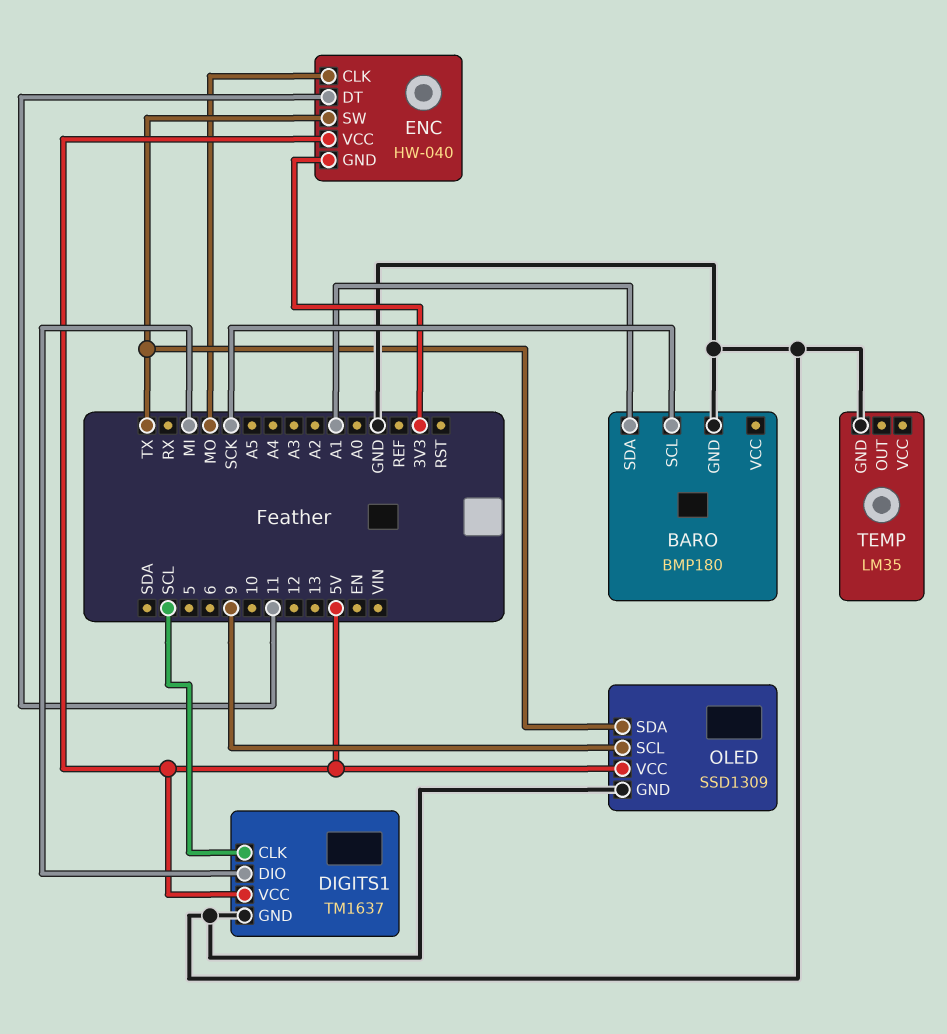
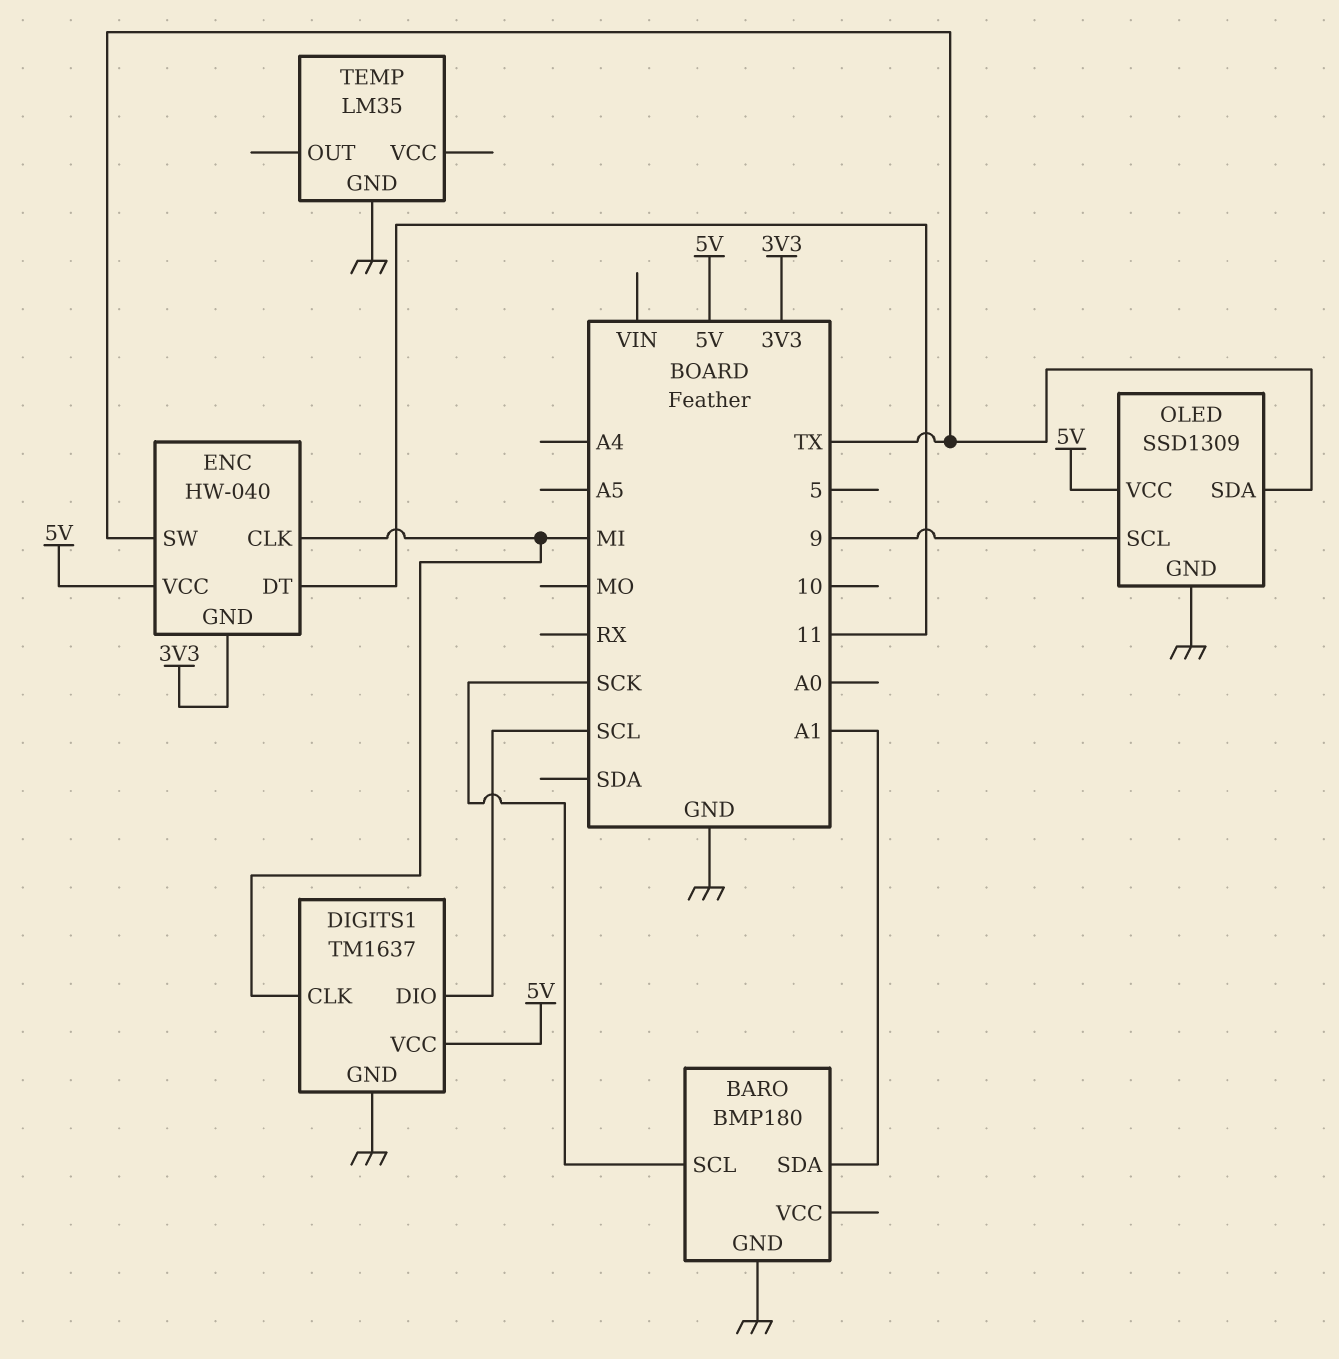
DIGITS1 pin CLK: SCL -> MI
DIGITS1 pin DIO: MI -> SCL
ENC pin CLK: MO -> MI

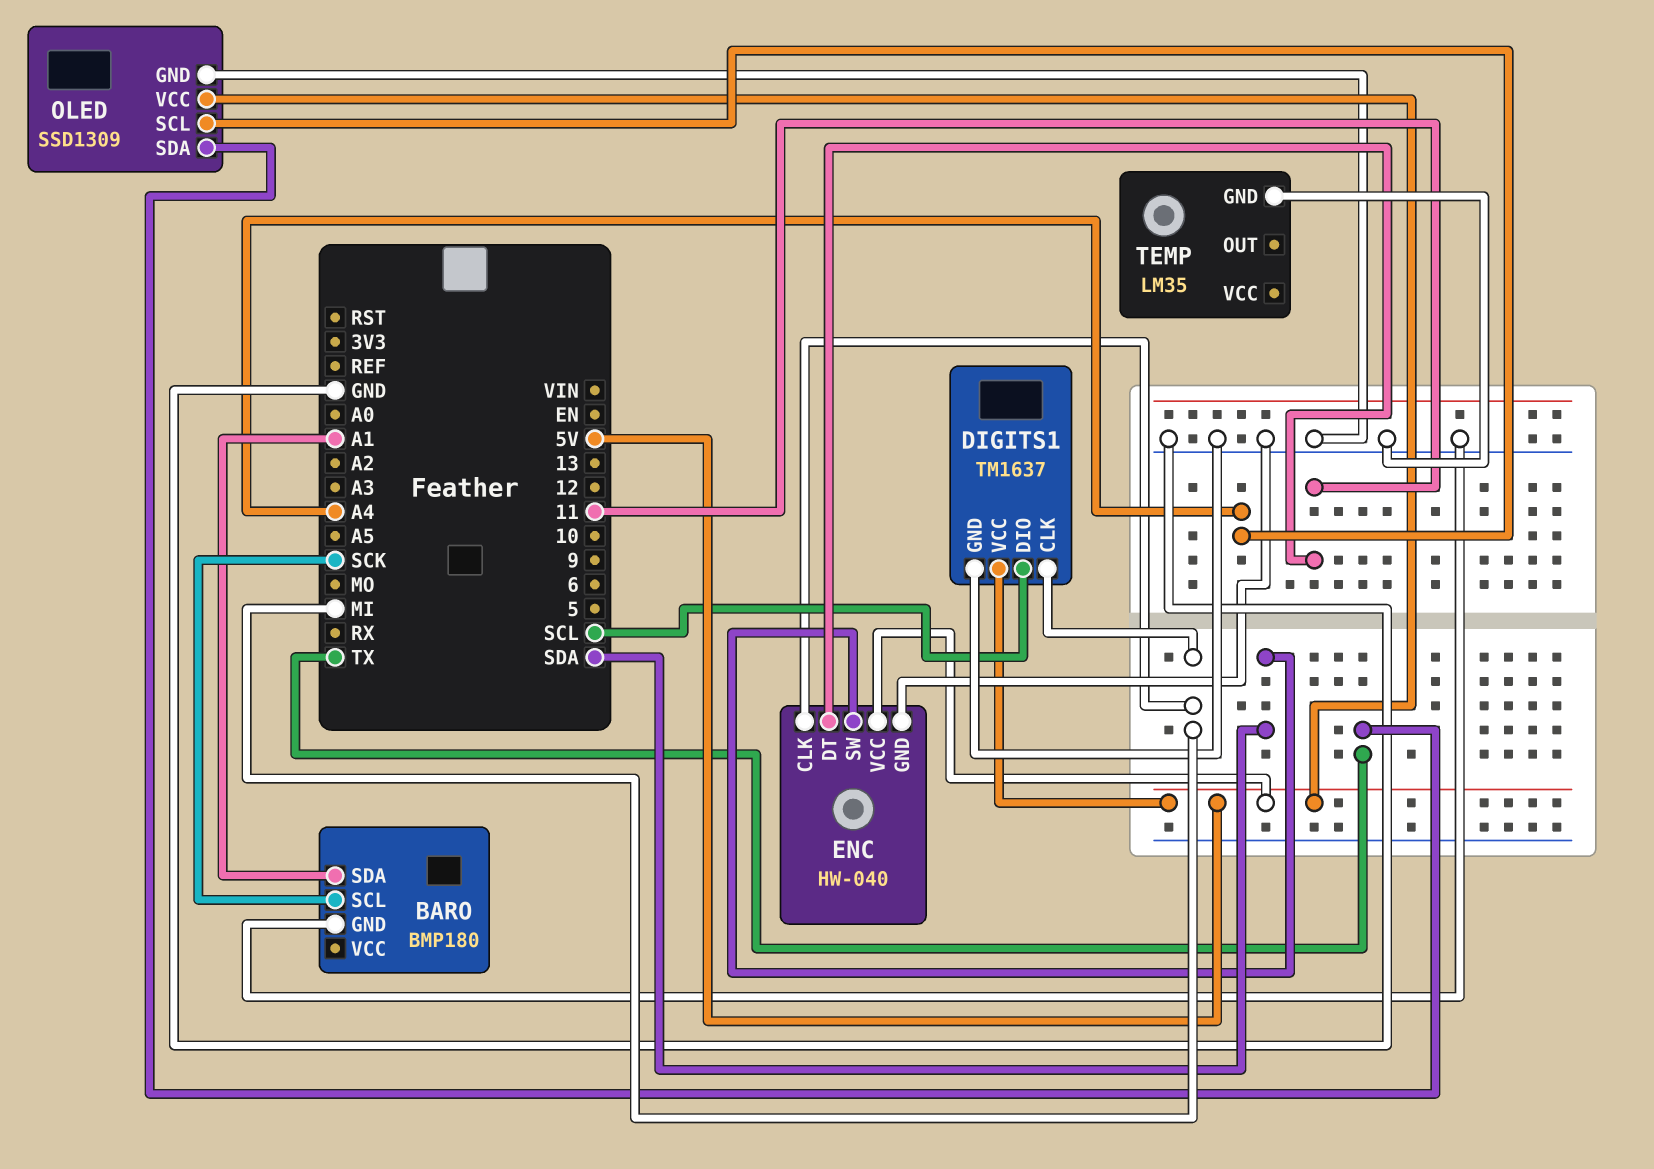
ENC pin GND: 3V3 -> GND
ENC pin SW: TX -> SDA
OLED pin SCL: 9 -> A4

